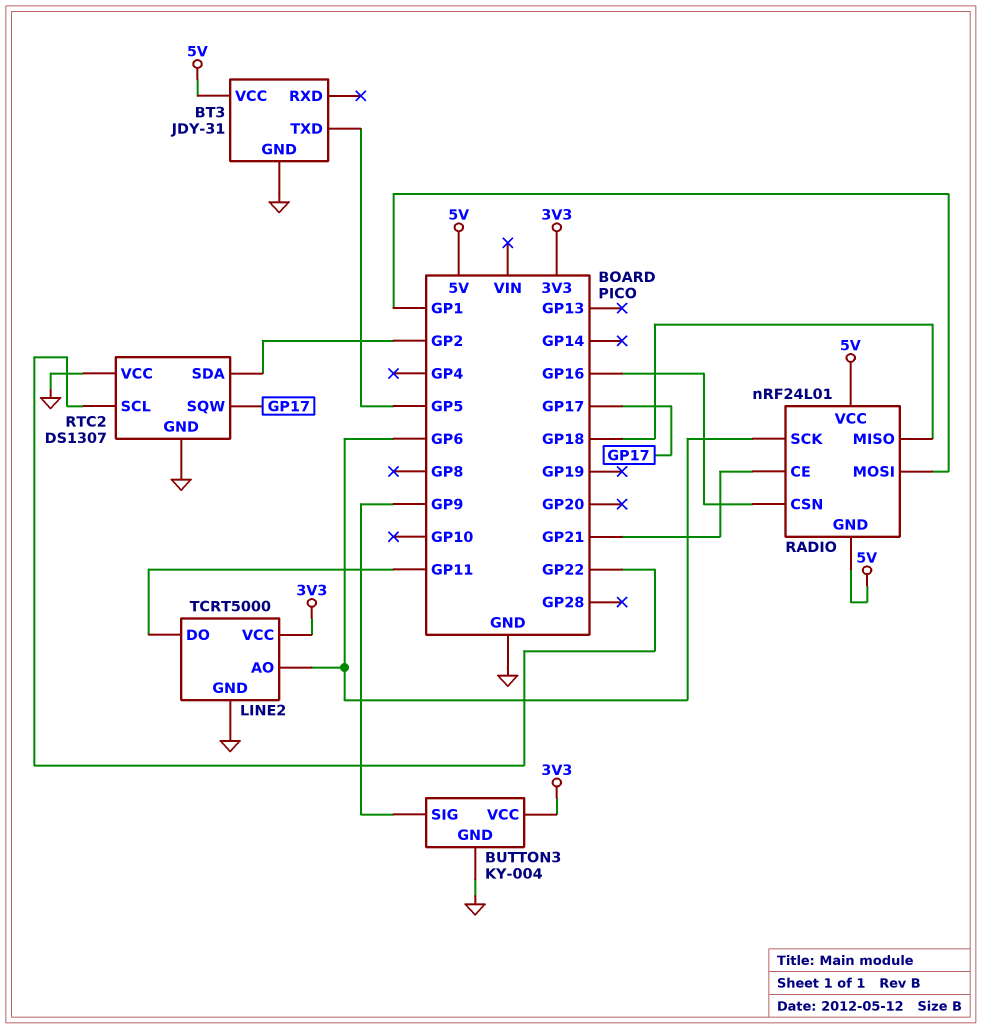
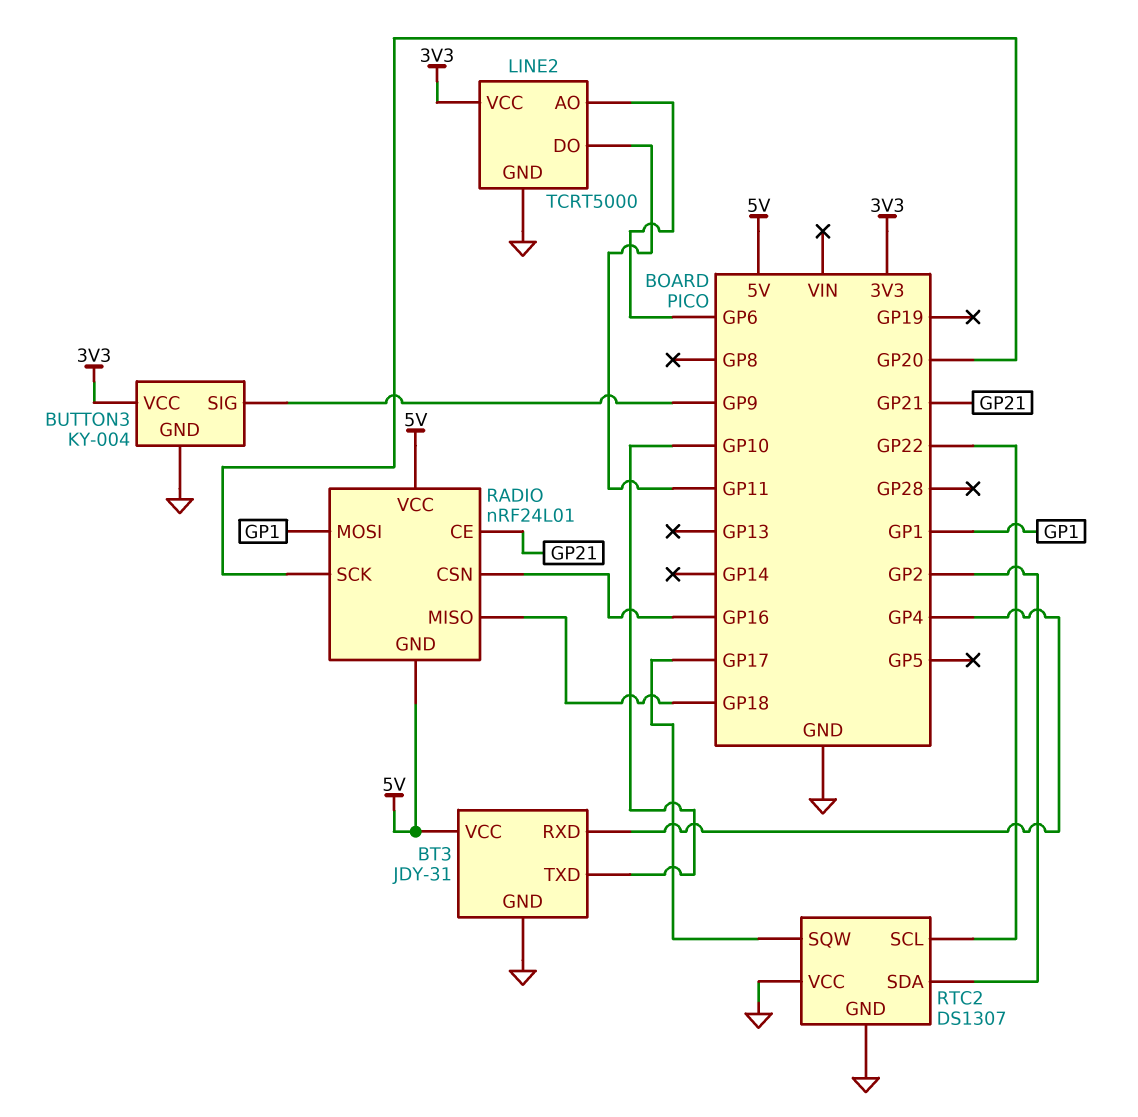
BT3 pin RXD: none -> GP4
BT3 pin TXD: GP5 -> GP10
RADIO pin SCK: GP6 -> GP20

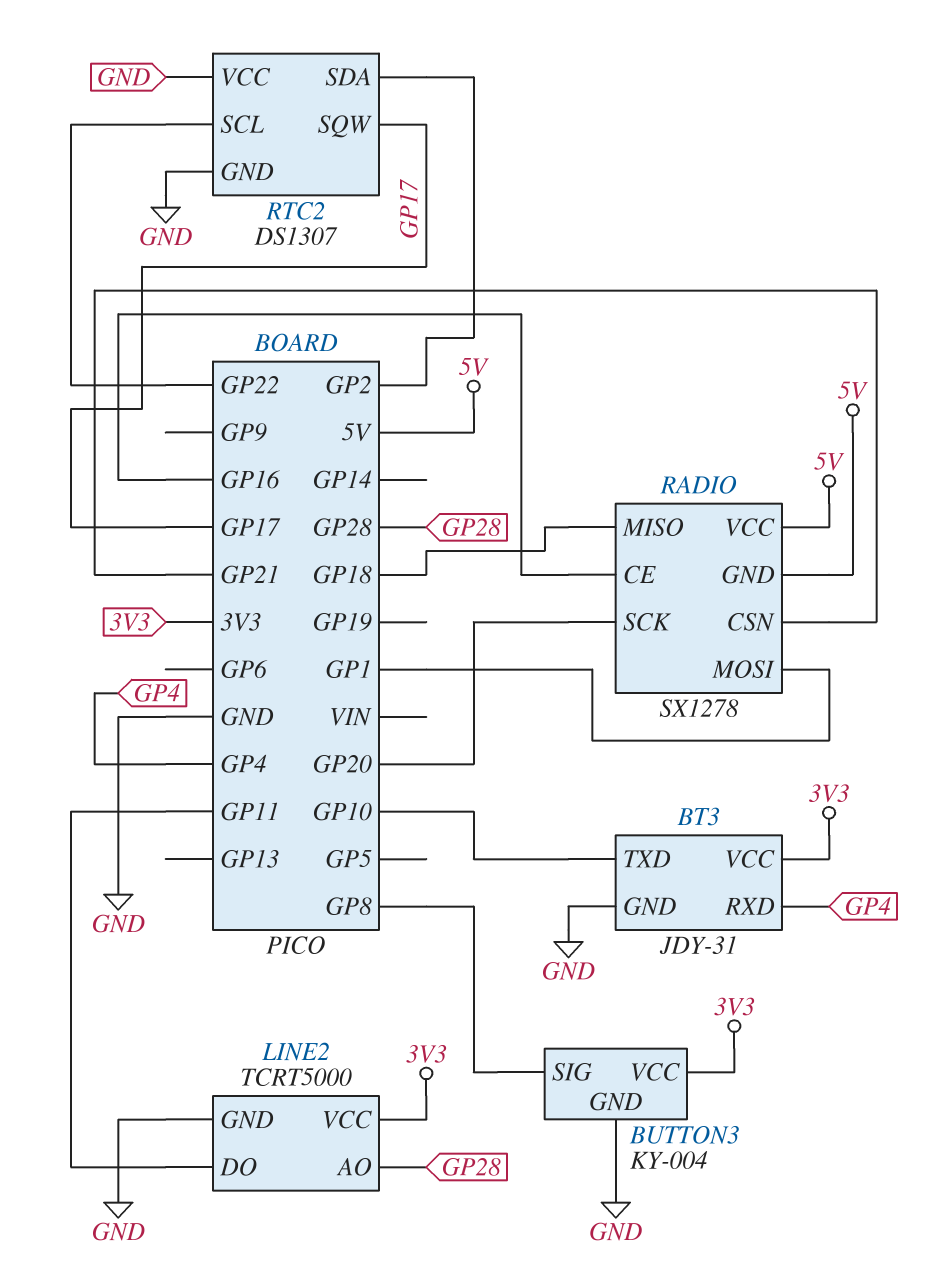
BT3 pin VCC: 5V -> 3V3
BUTTON3 pin SIG: GP9 -> GP8
LINE2 pin AO: GP6 -> GP28
RADIO: nRF24L01 -> SX1278
RADIO pin CE: GP21 -> GP16
RADIO pin CSN: GP16 -> GP21

